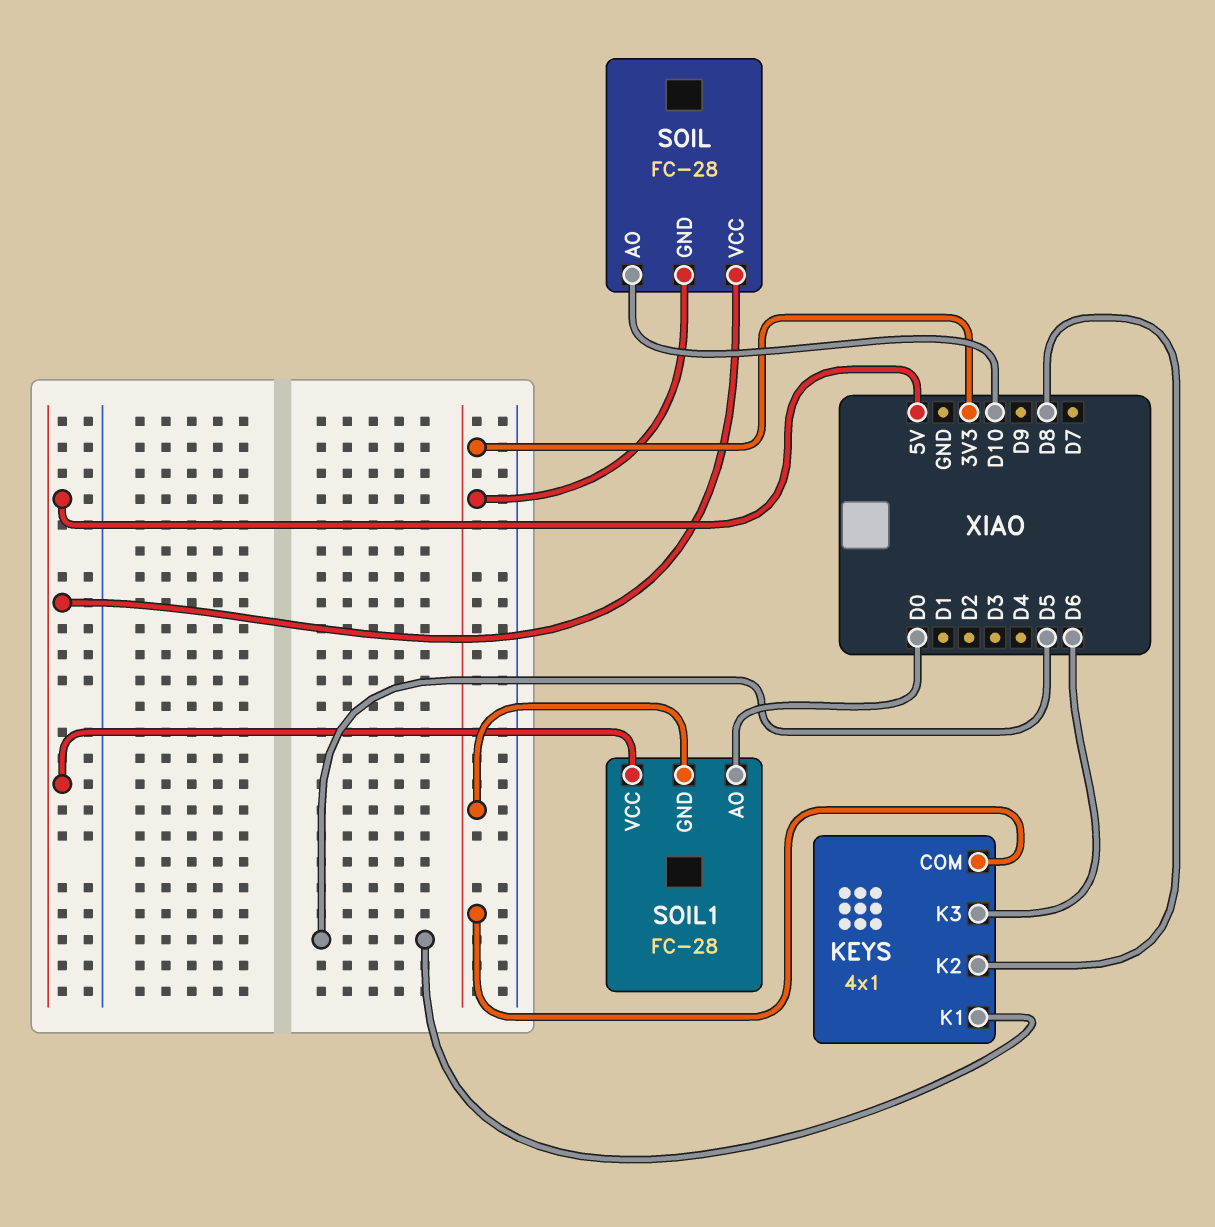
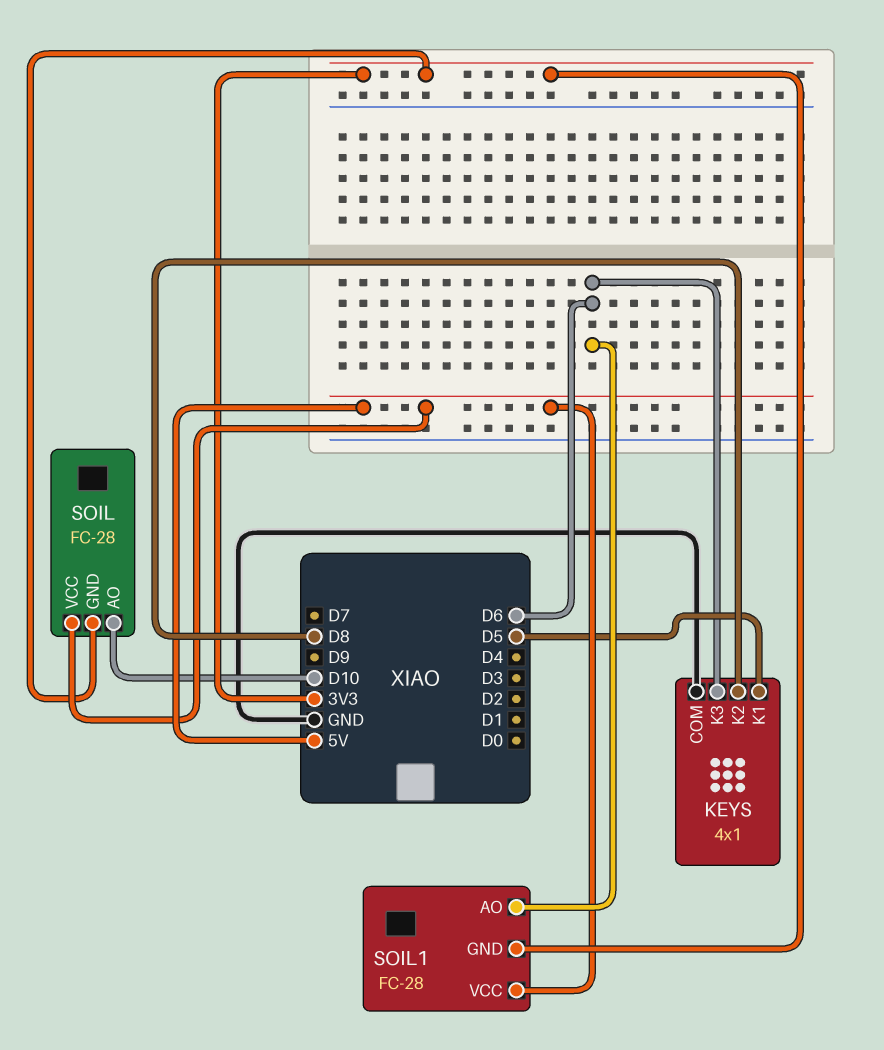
KEYS pin COM: 3V3 -> GND
SOIL1 pin AO: D0 -> D6

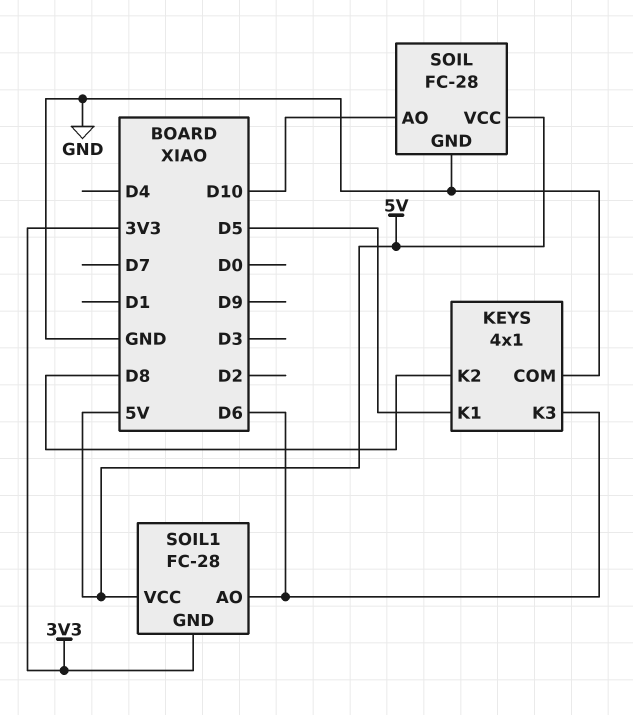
SOIL pin GND: 3V3 -> GND

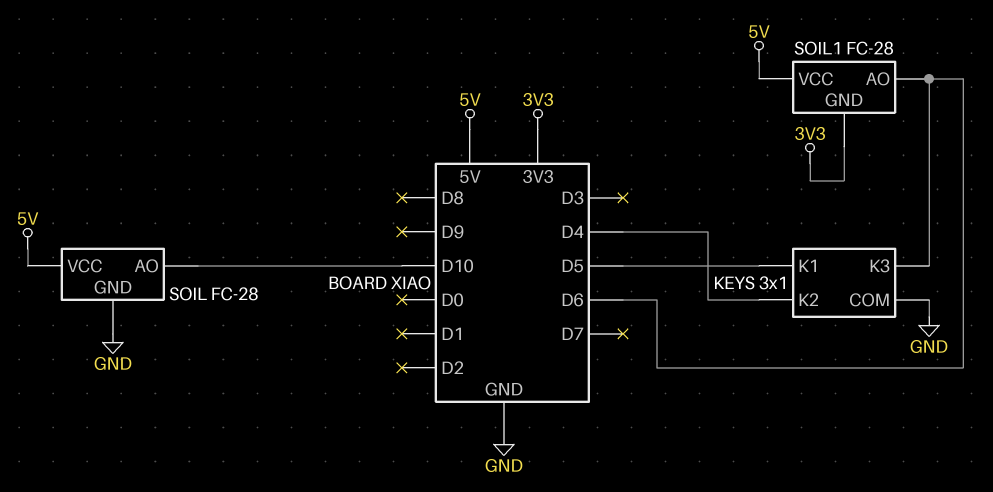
KEYS: 4x1 -> 3x1
KEYS pin K2: D8 -> D4

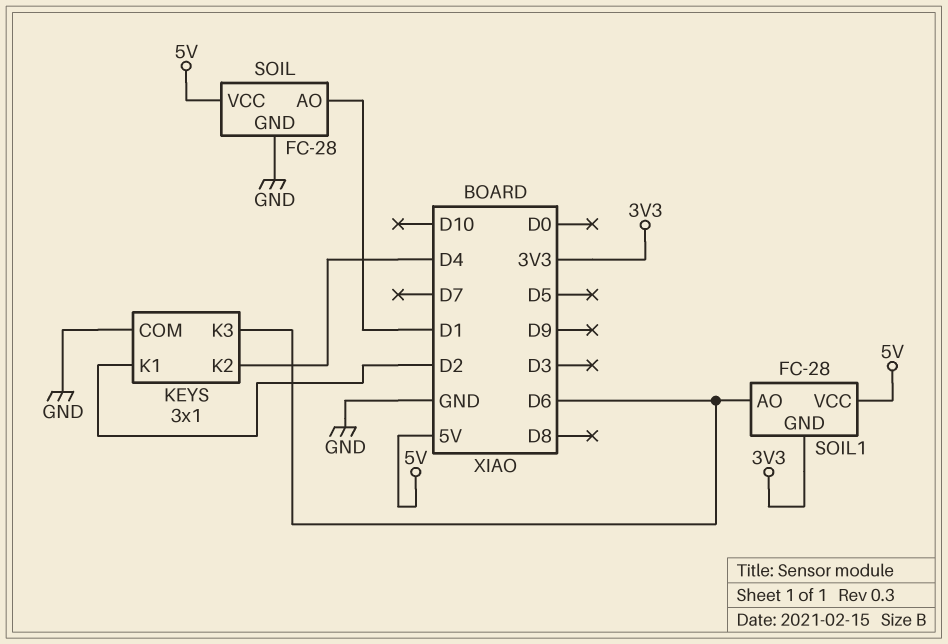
KEYS pin K1: D5 -> D2
SOIL pin AO: D10 -> D1

